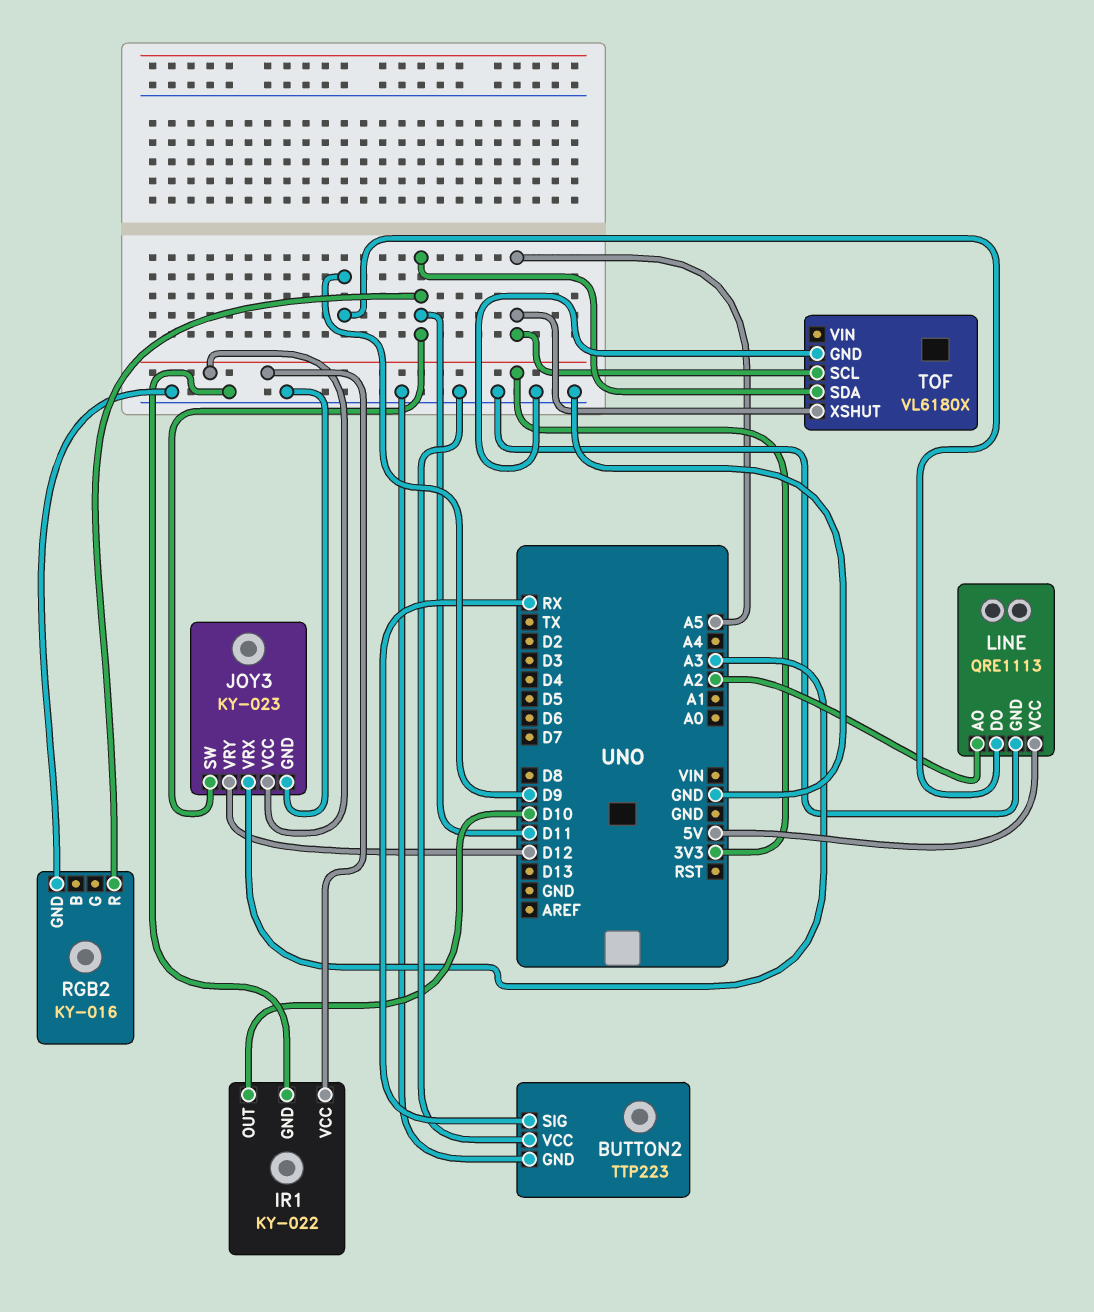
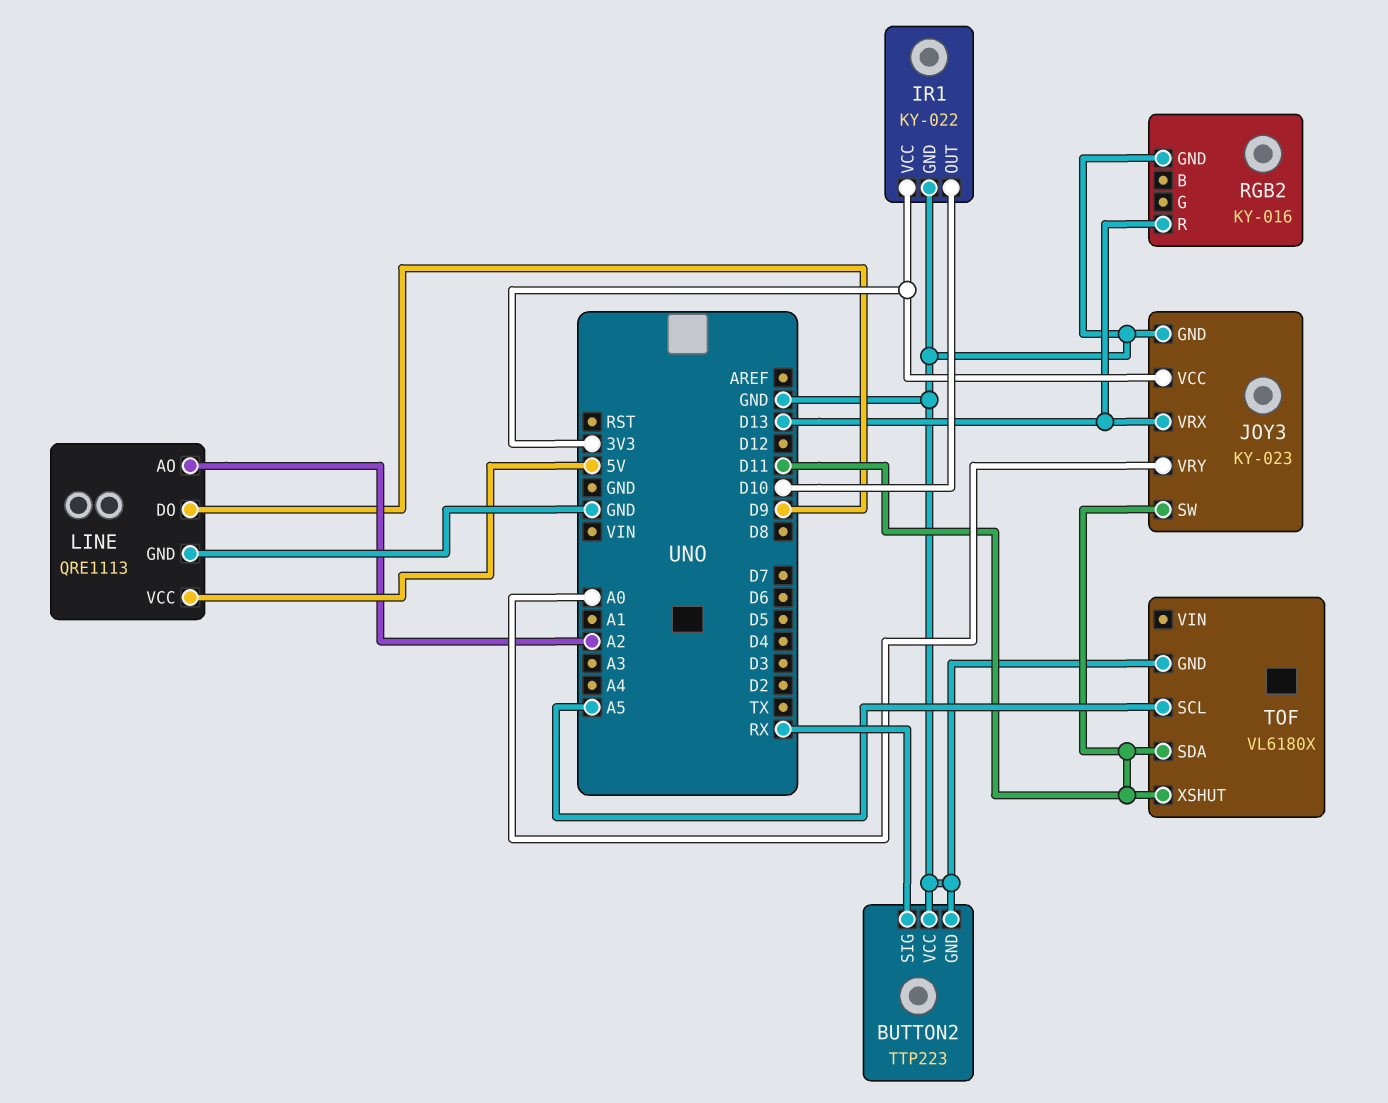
JOY3 pin VRX: A3 -> D13
JOY3 pin VRY: D12 -> A0
RGB2 pin R: D11 -> D13
TOF pin XSHUT: A5 -> D11

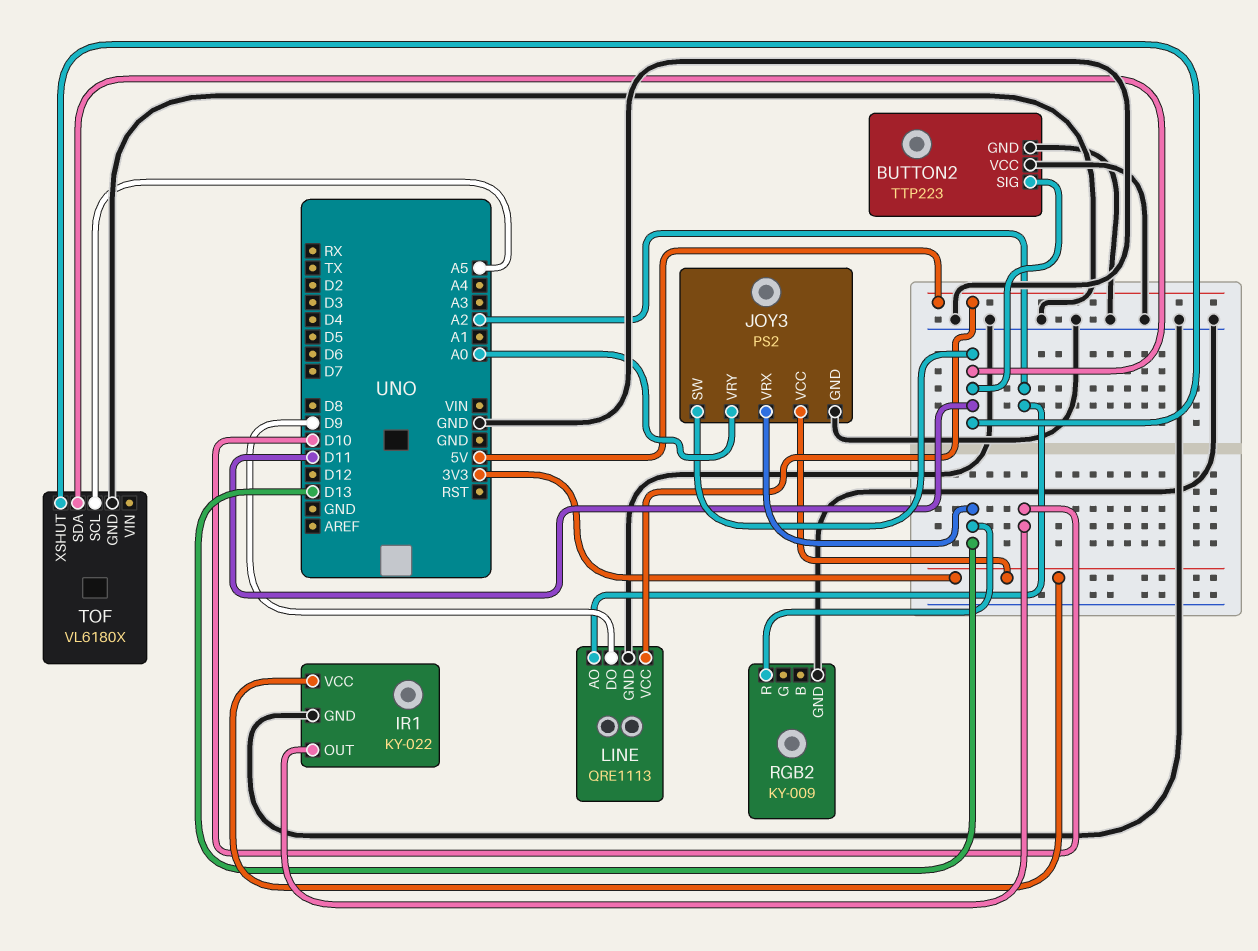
BUTTON2 pin SIG: RX -> D11
JOY3: KY-023 -> PS2
RGB2: KY-016 -> KY-009

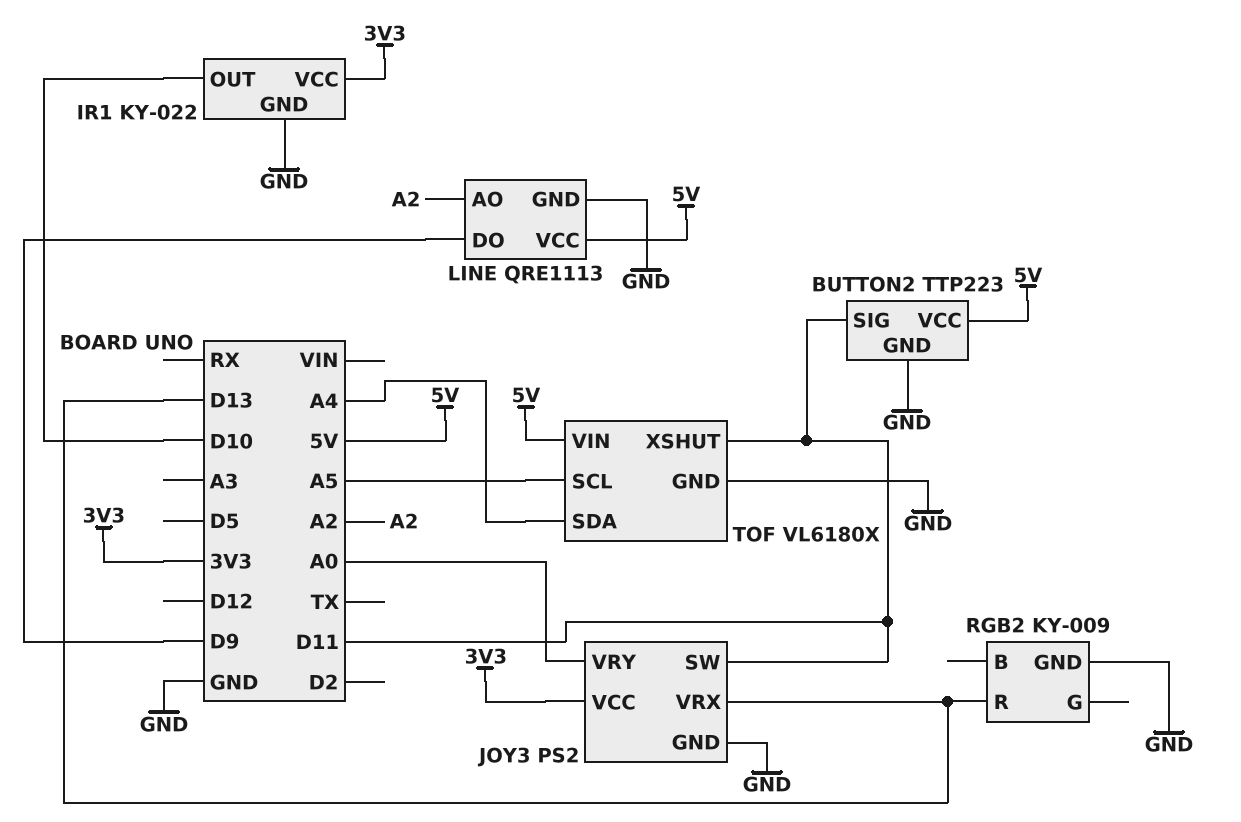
BUTTON2 pin VCC: GND -> 5V
TOF pin SDA: D11 -> A4
TOF pin VIN: none -> 5V

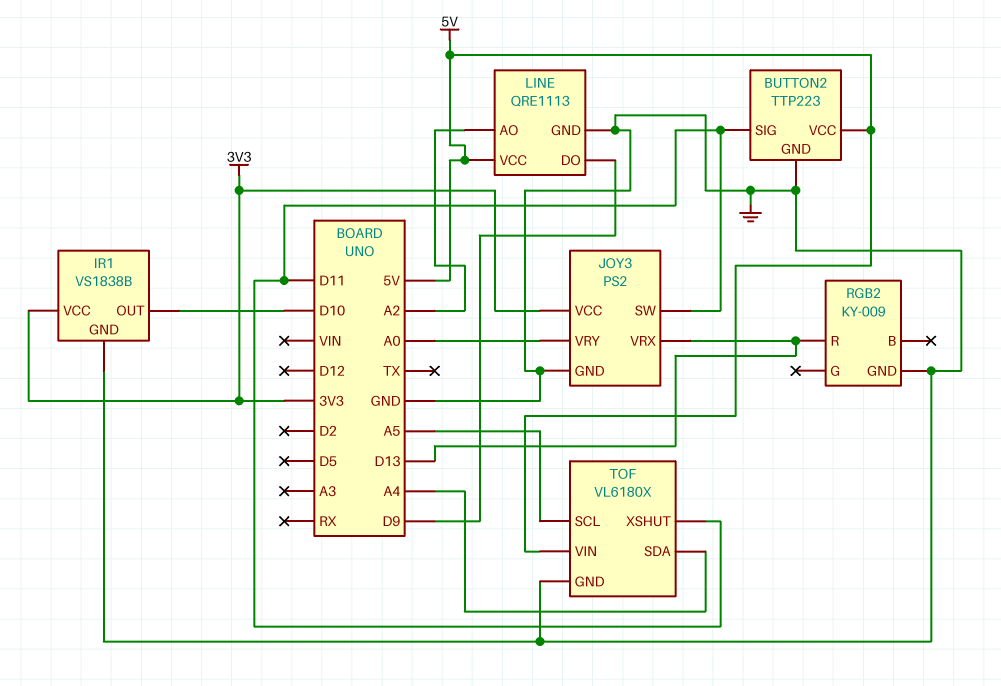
IR1: KY-022 -> VS1838B

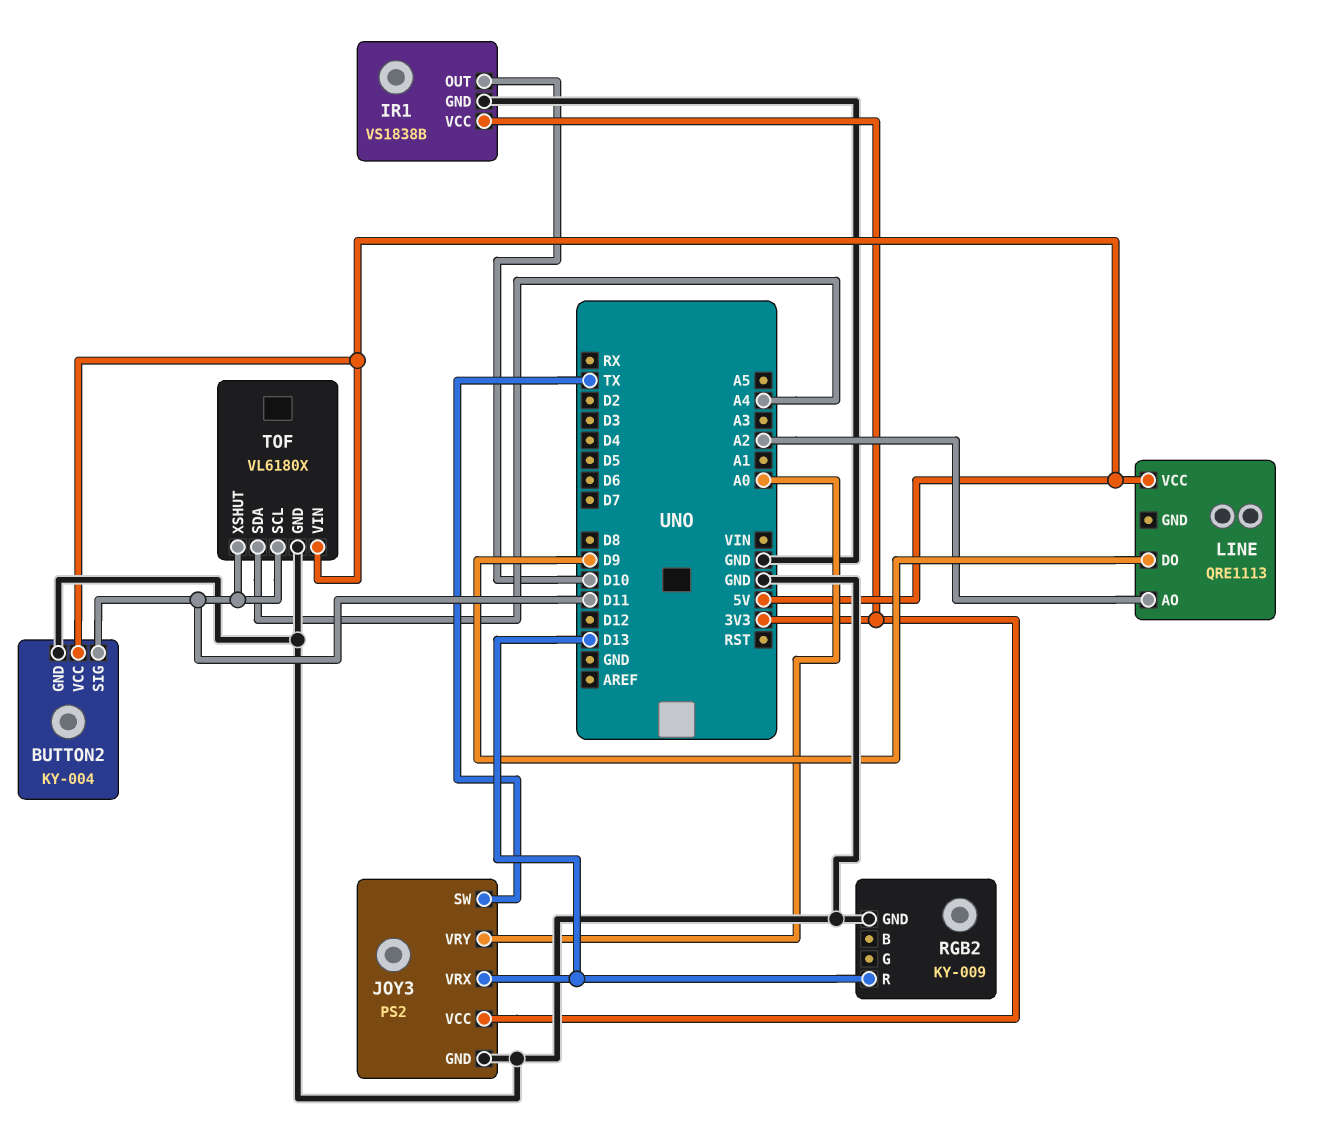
BUTTON2: TTP223 -> KY-004
JOY3 pin SW: D11 -> TX
LINE pin GND: GND -> none
TOF pin SCL: A5 -> D11

